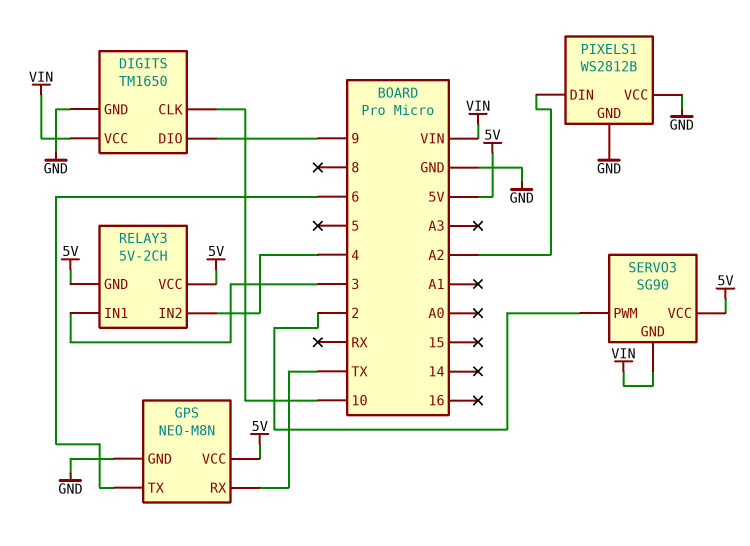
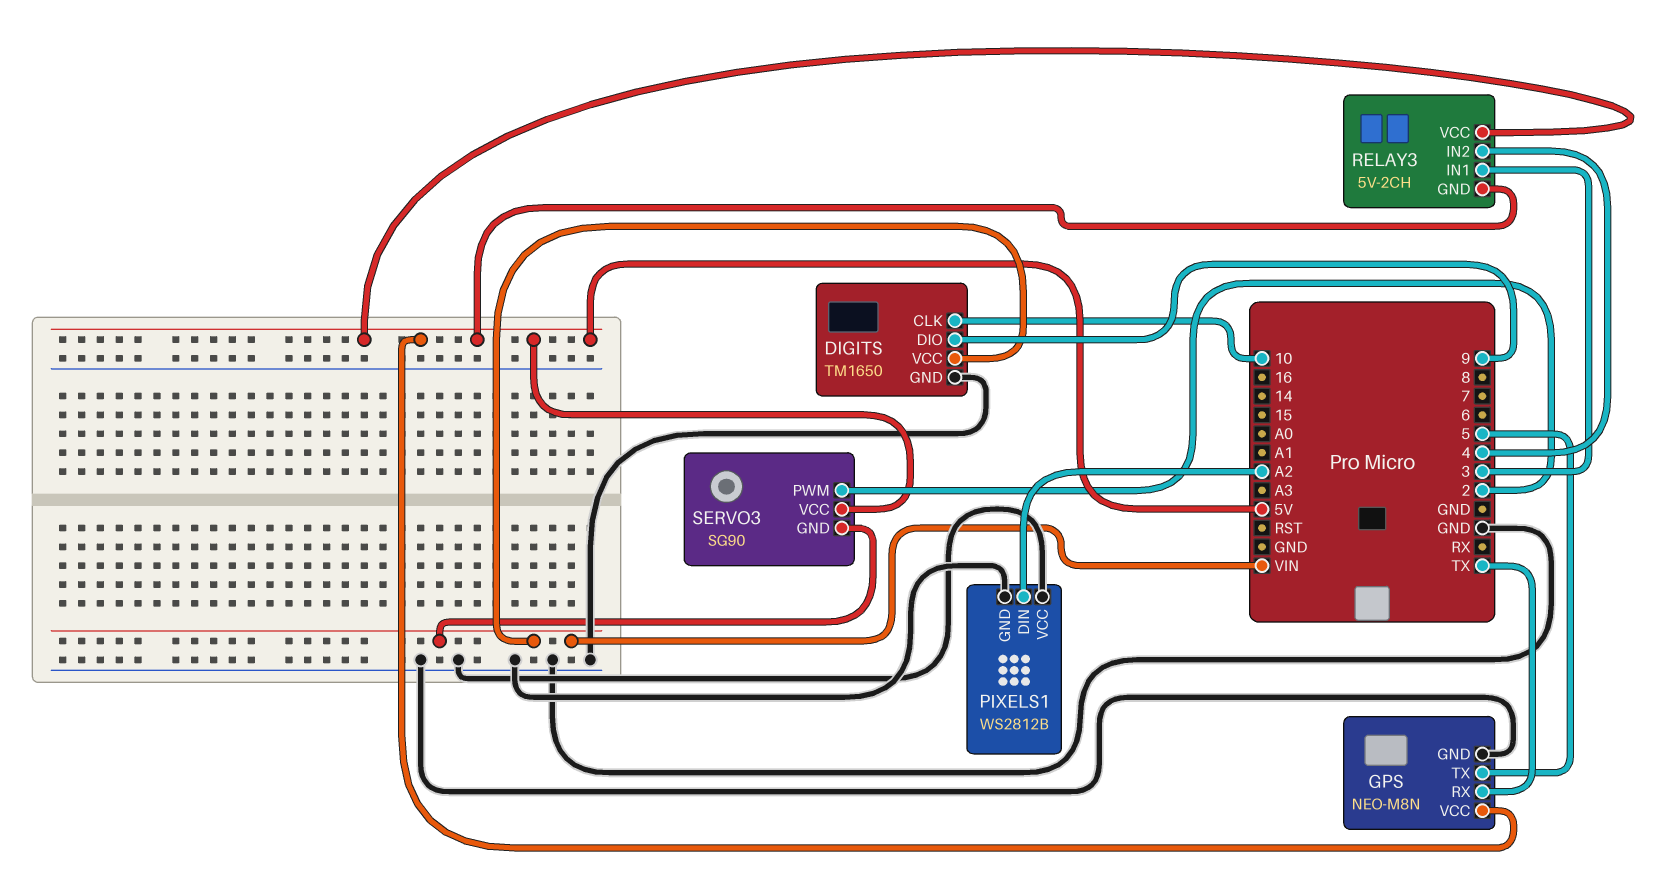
GPS pin TX: 6 -> 5

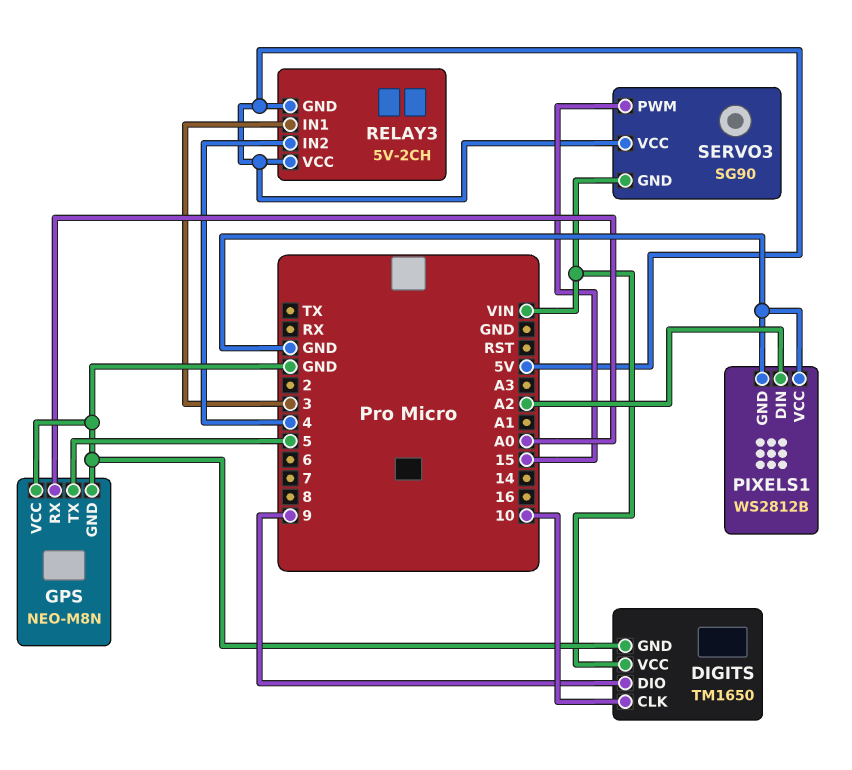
GPS pin RX: TX -> A0
GPS pin VCC: 5V -> GND
SERVO3 pin PWM: 2 -> 15

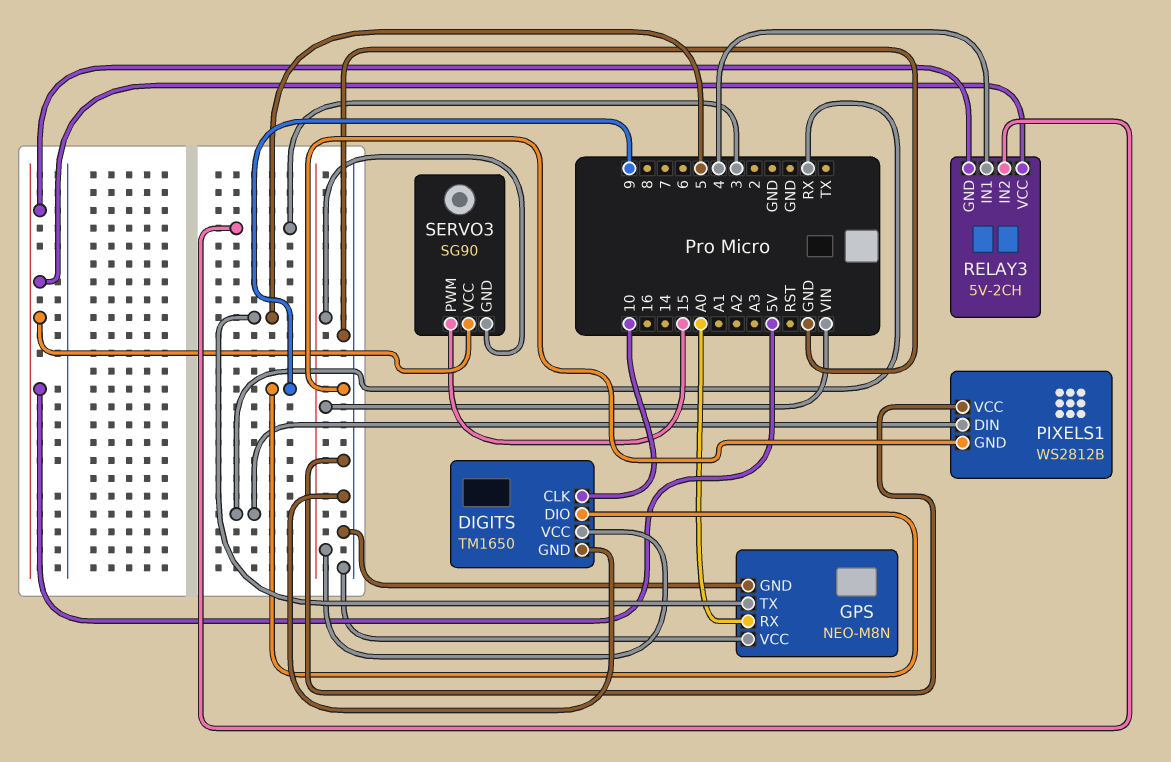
PIXELS1 pin DIN: A2 -> RX
RELAY3 pin IN1: 3 -> 4
RELAY3 pin IN2: 4 -> 3

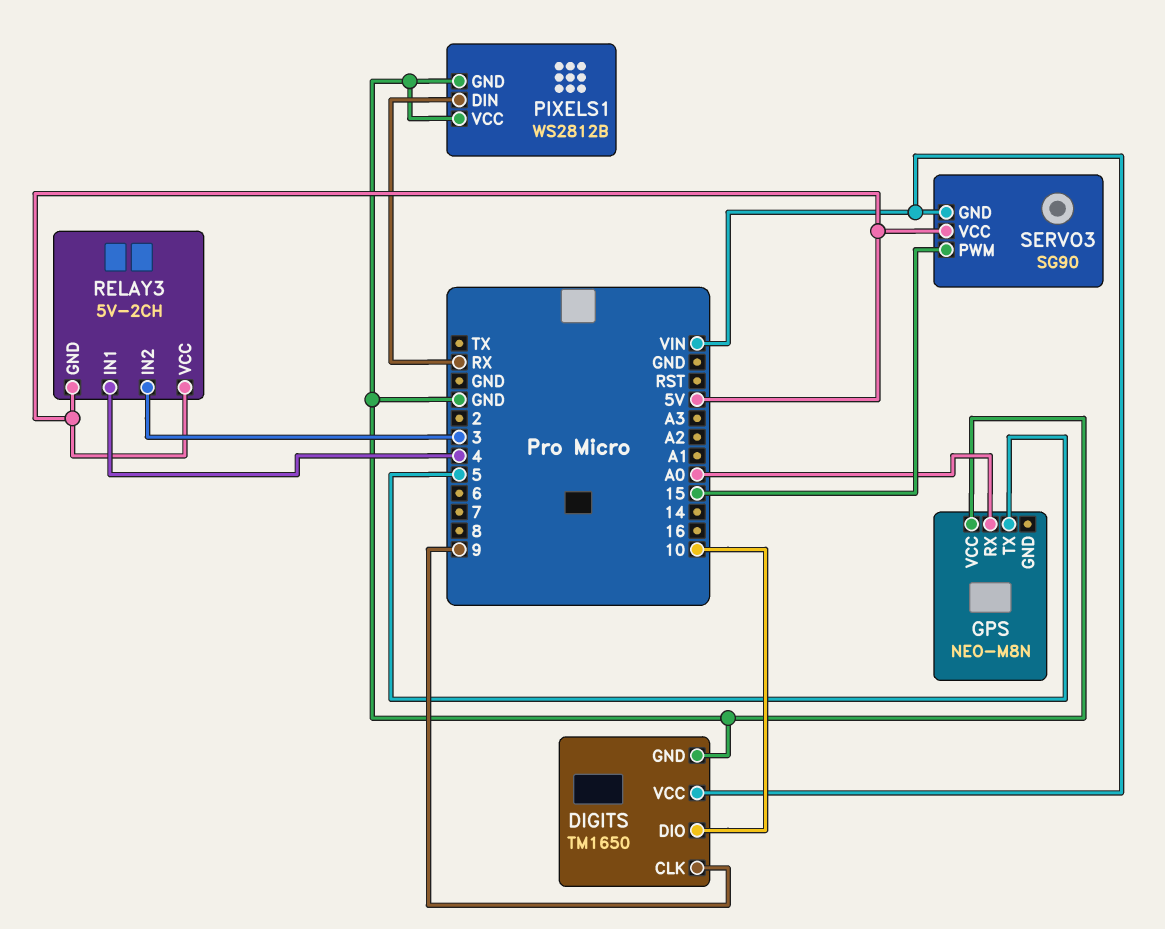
DIGITS pin CLK: 10 -> 9
DIGITS pin DIO: 9 -> 10
GPS pin GND: GND -> none

